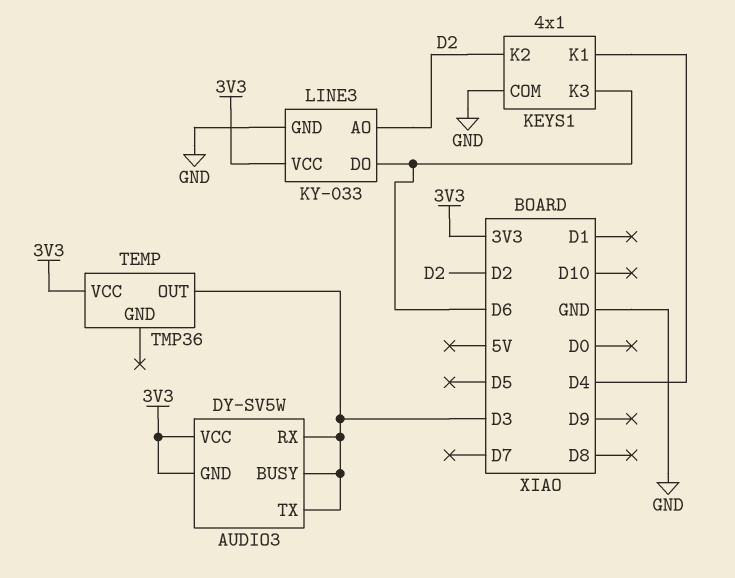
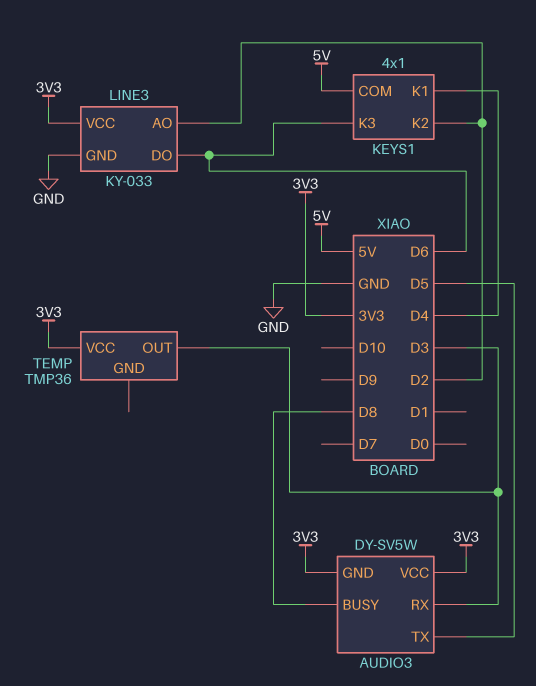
AUDIO3 pin BUSY: D3 -> D8
AUDIO3 pin TX: D3 -> D5
KEYS1 pin COM: GND -> 5V

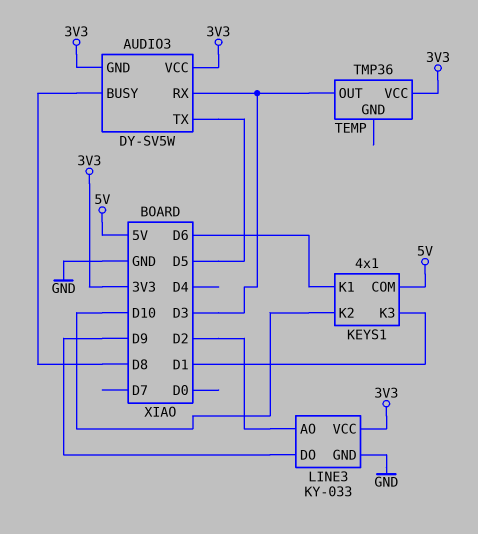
KEYS1 pin K1: D4 -> D6
KEYS1 pin K2: D2 -> D10
KEYS1 pin K3: D6 -> D1
LINE3 pin DO: D6 -> D9

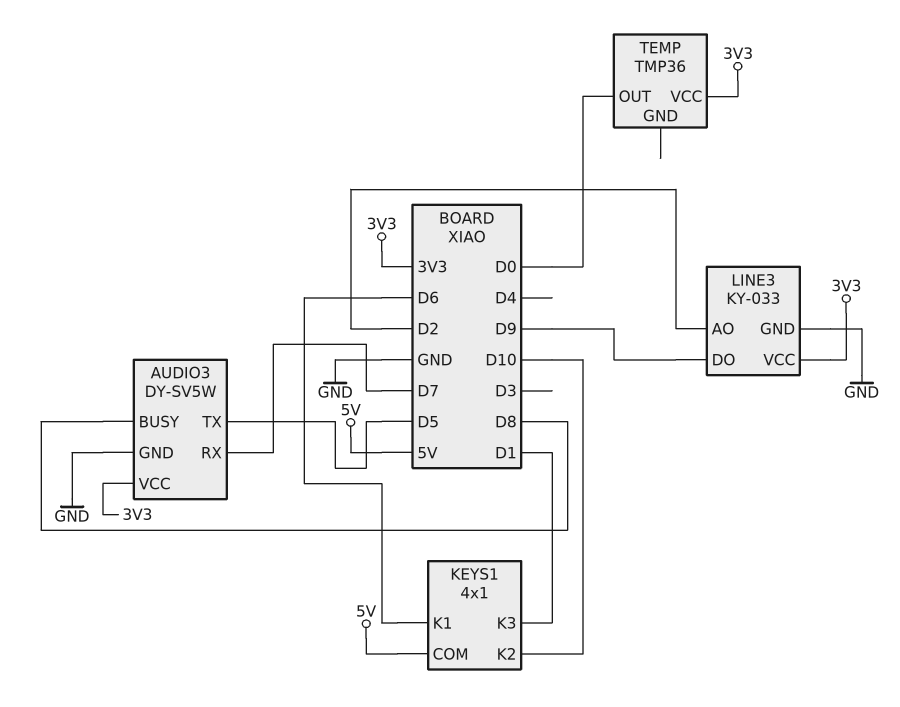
AUDIO3 pin GND: 3V3 -> GND
AUDIO3 pin RX: D3 -> D7
TEMP pin OUT: D3 -> D0

